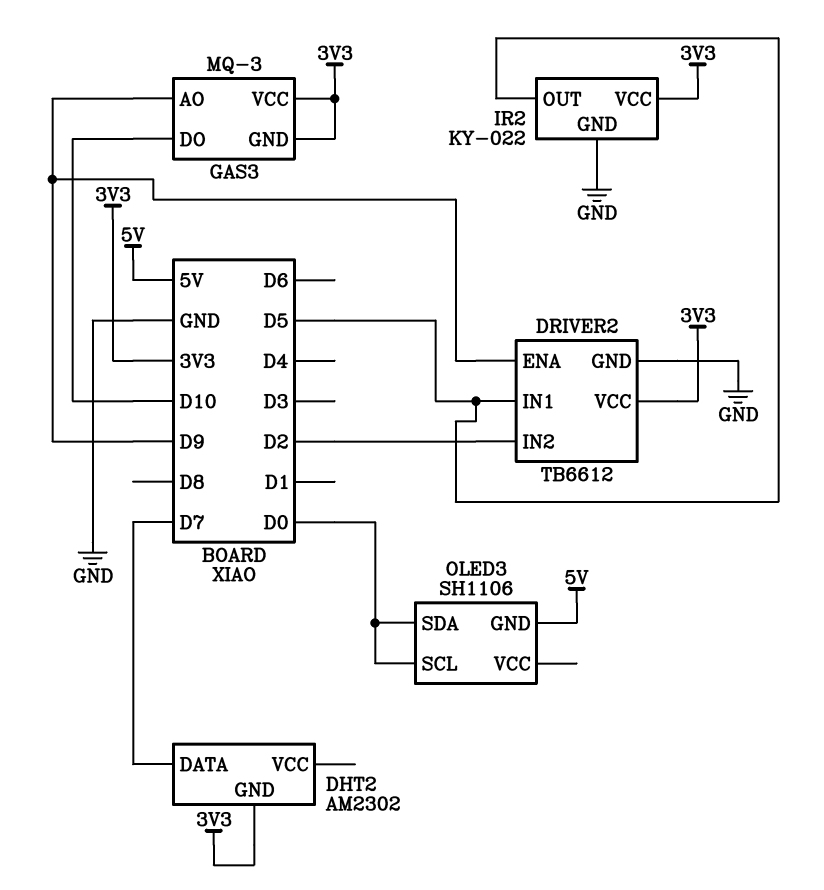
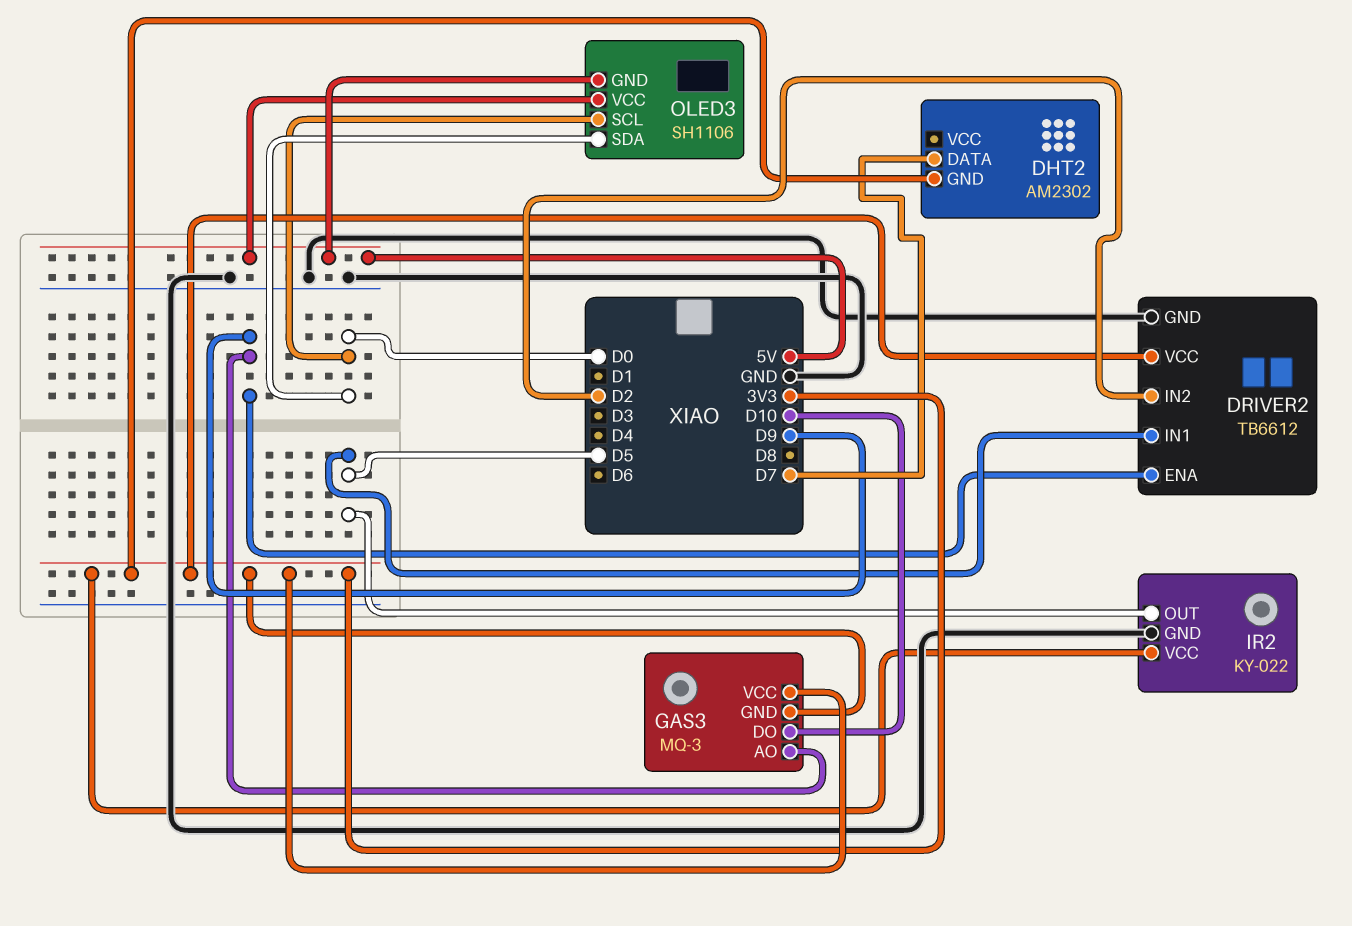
OLED3 pin VCC: none -> 5V

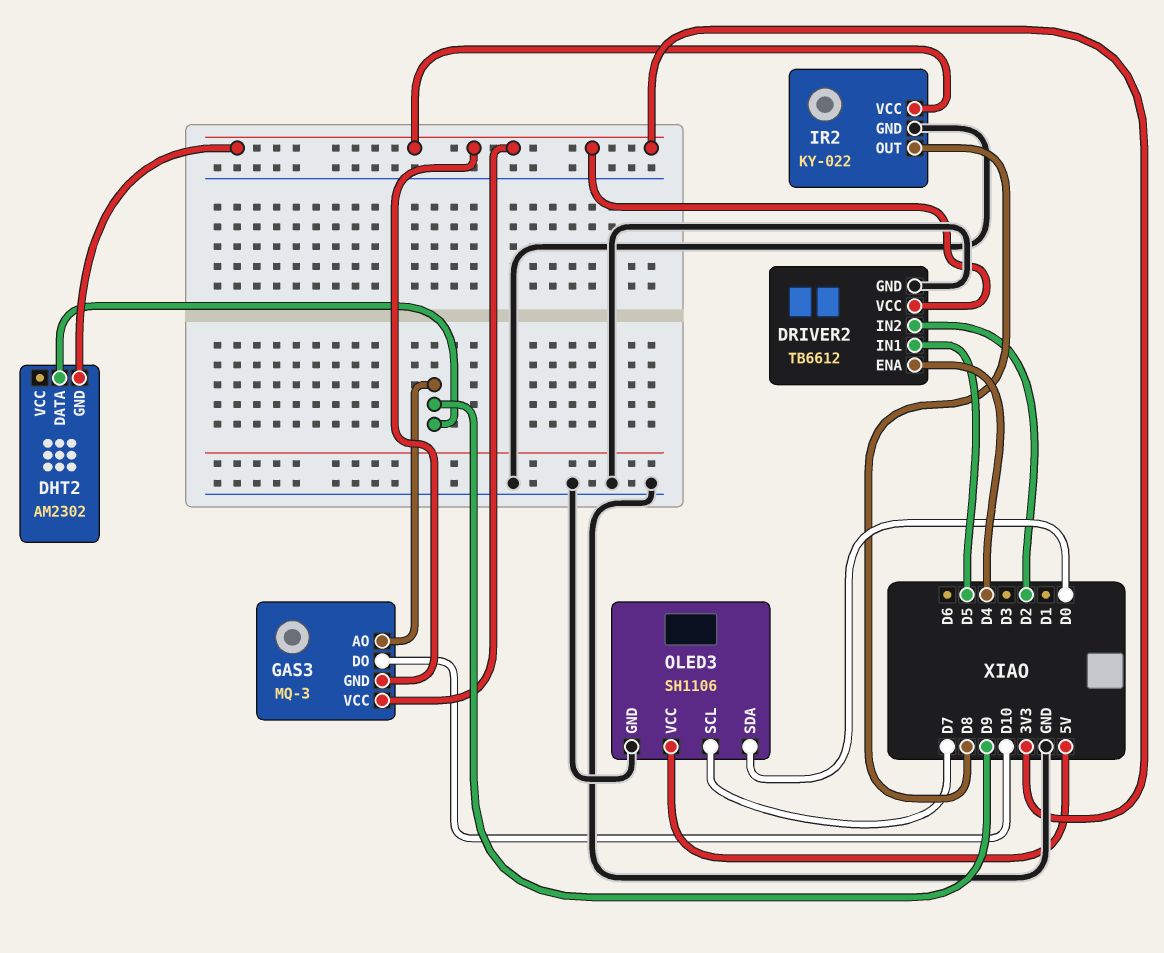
DHT2 pin DATA: D7 -> D9
DRIVER2 pin ENA: D9 -> D4
IR2 pin OUT: D5 -> D8
OLED3 pin GND: 5V -> GND
OLED3 pin SCL: D0 -> D7

